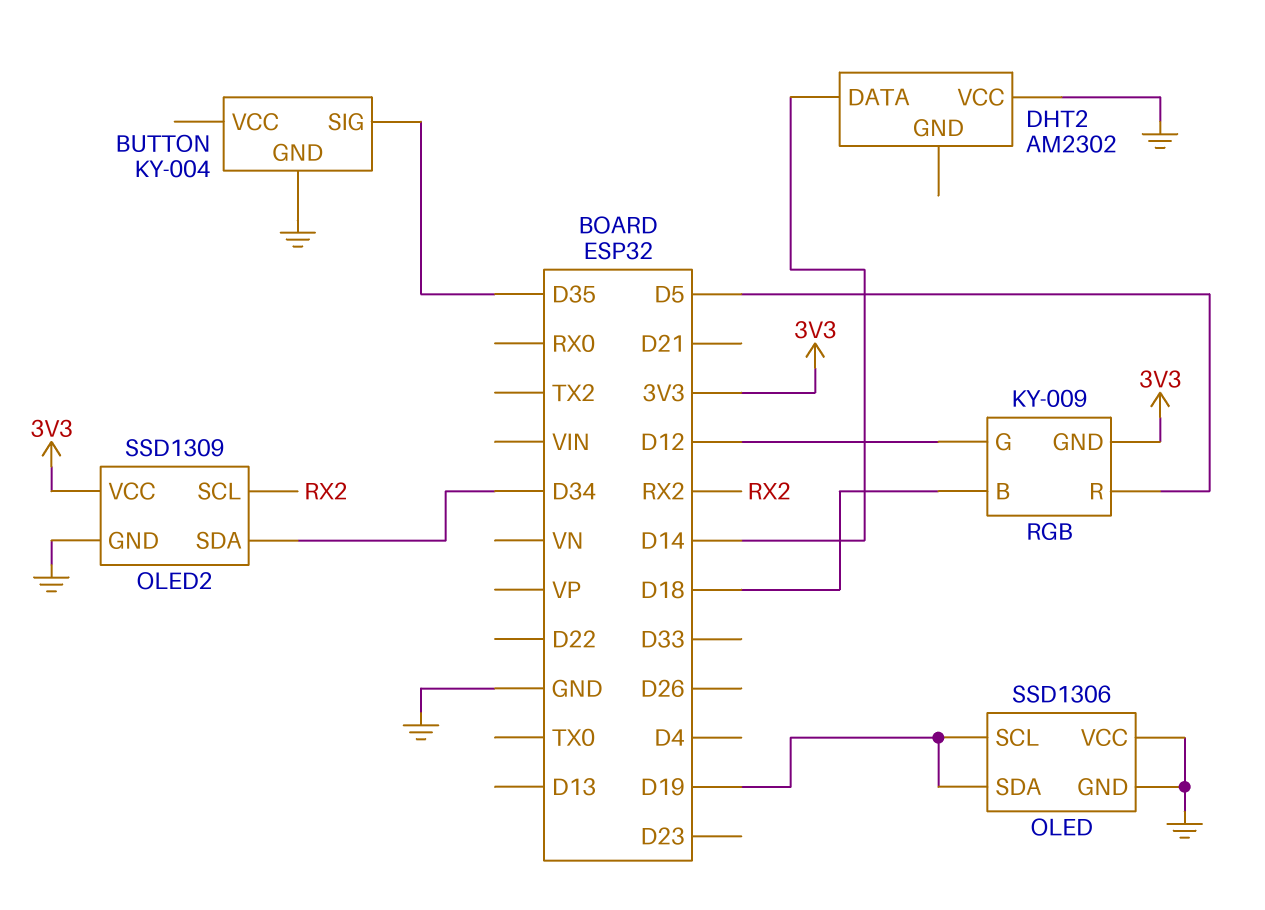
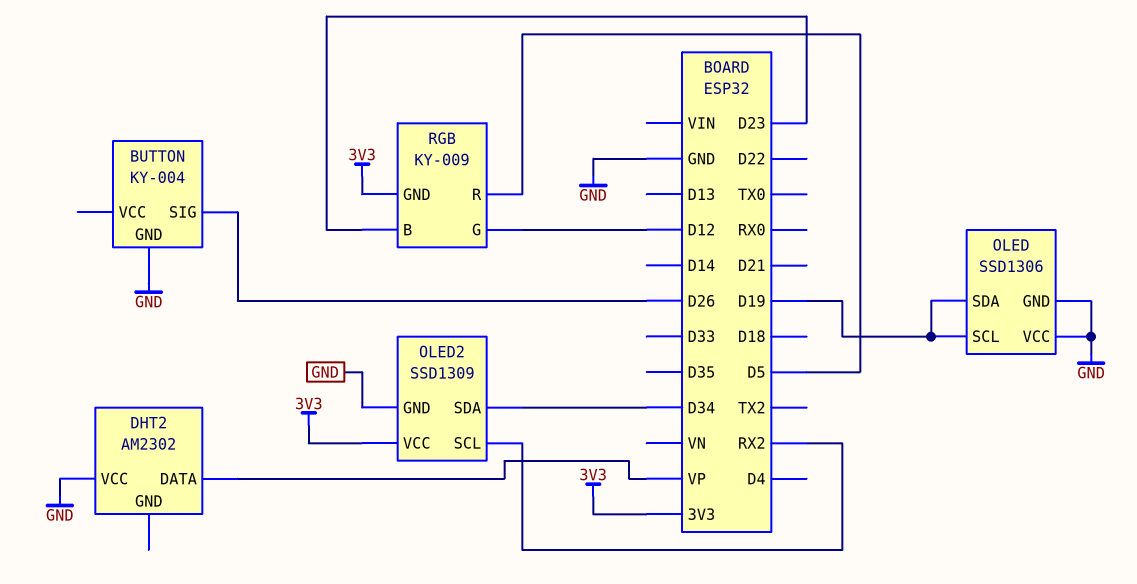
BUTTON pin SIG: D35 -> D26
DHT2 pin DATA: D14 -> VP
RGB pin B: D18 -> D23

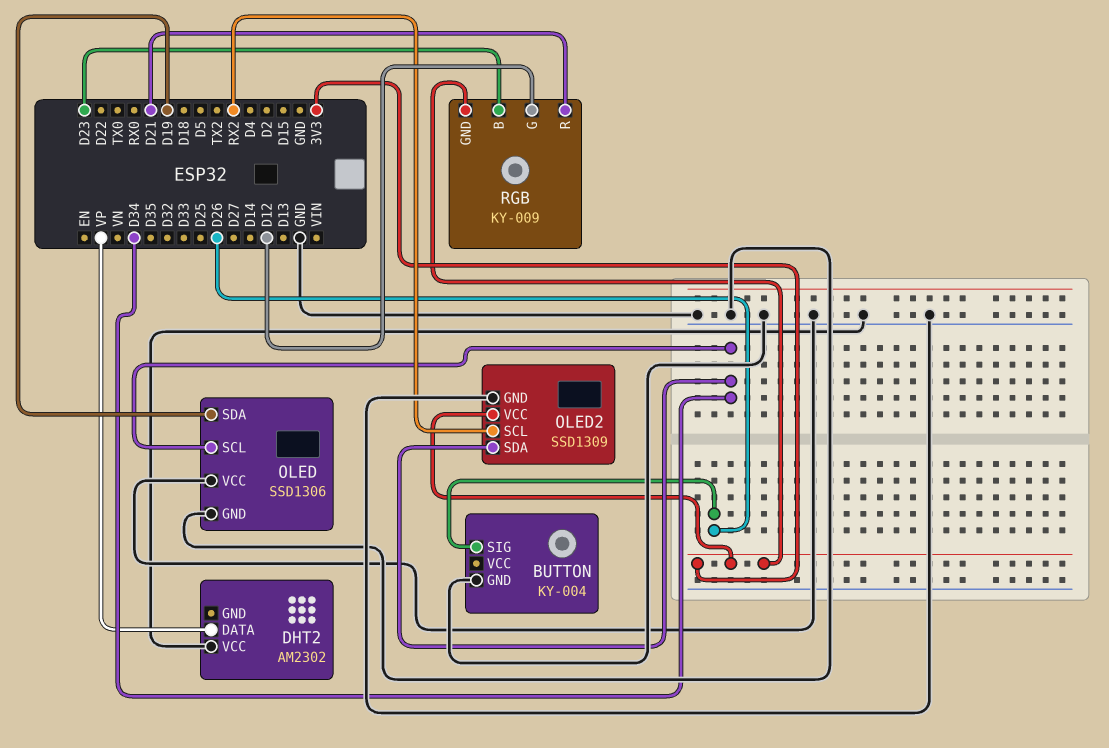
OLED pin SCL: D19 -> D34
RGB pin R: D5 -> D21

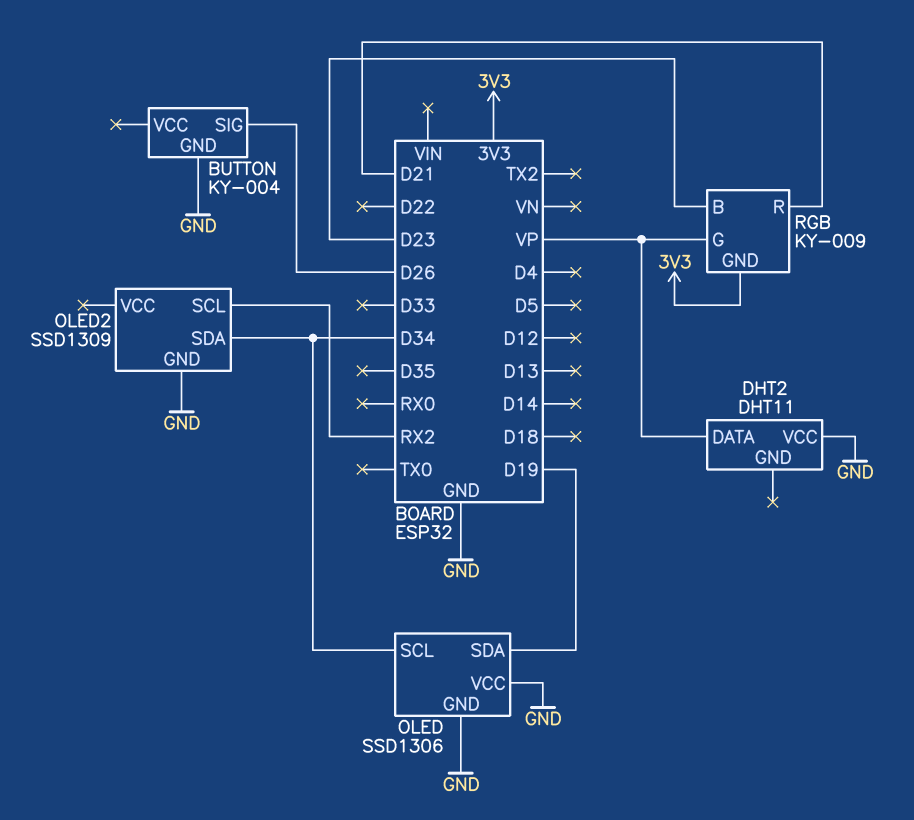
DHT2: AM2302 -> DHT11
OLED2 pin VCC: 3V3 -> none
RGB pin G: D12 -> VP

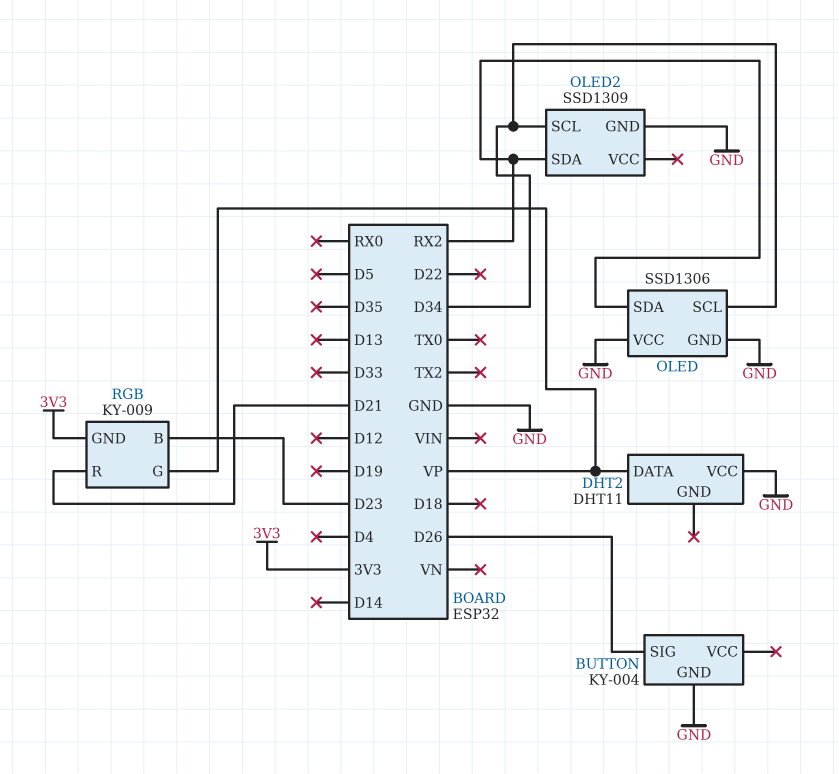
OLED pin SDA: D19 -> RX2
OLED2 pin SCL: RX2 -> D34
OLED2 pin SDA: D34 -> RX2

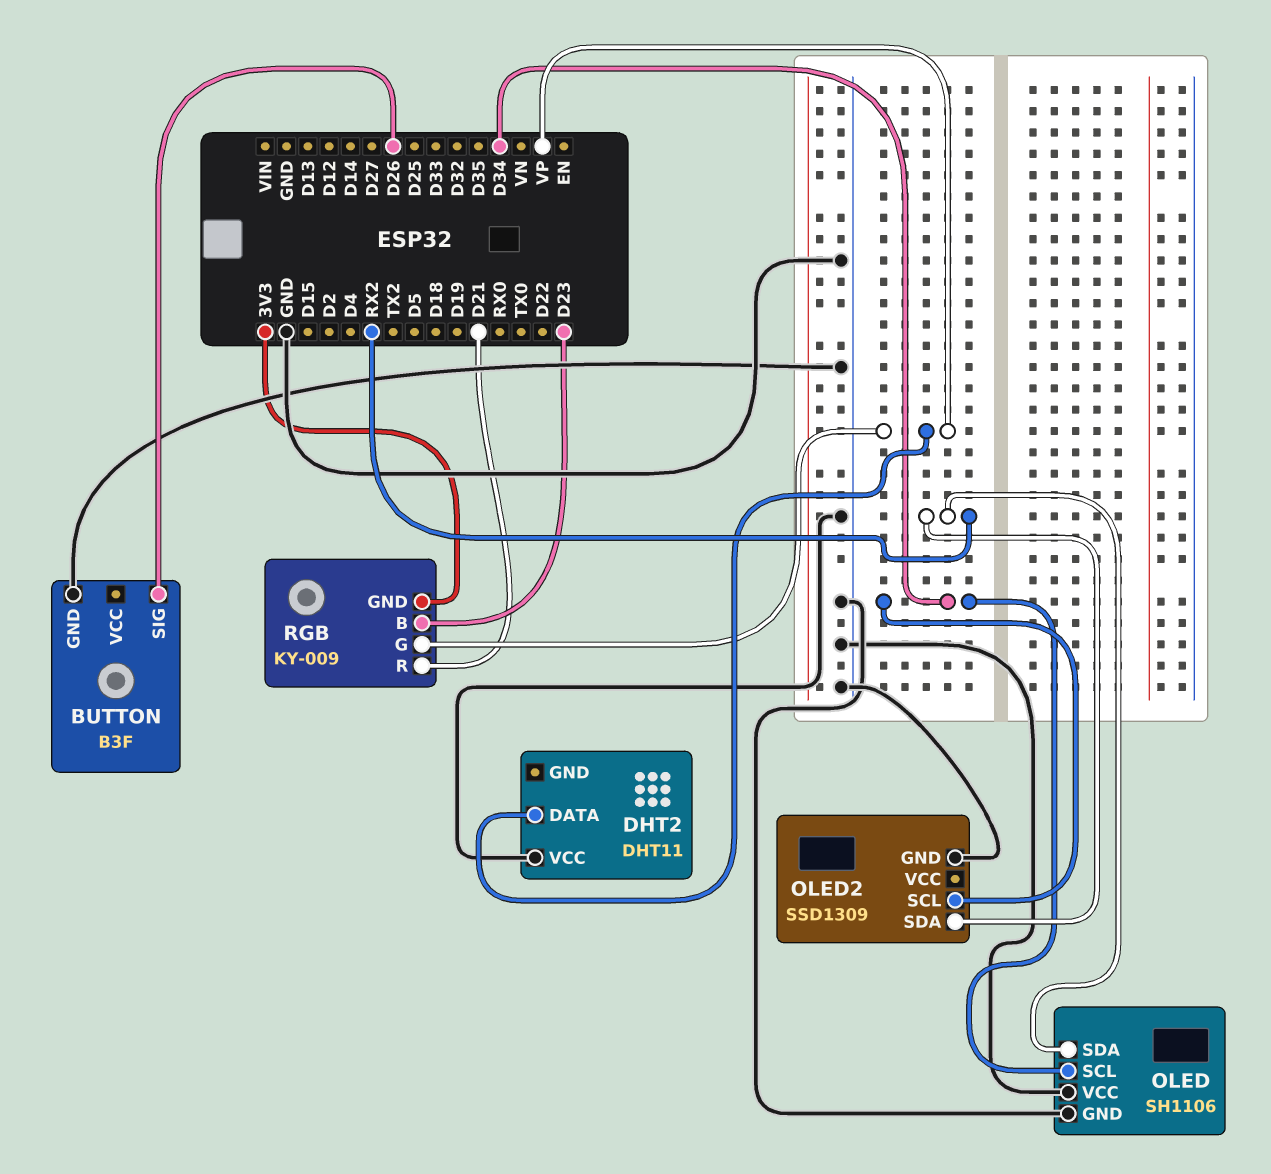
BUTTON: KY-004 -> B3F
OLED: SSD1306 -> SH1106

